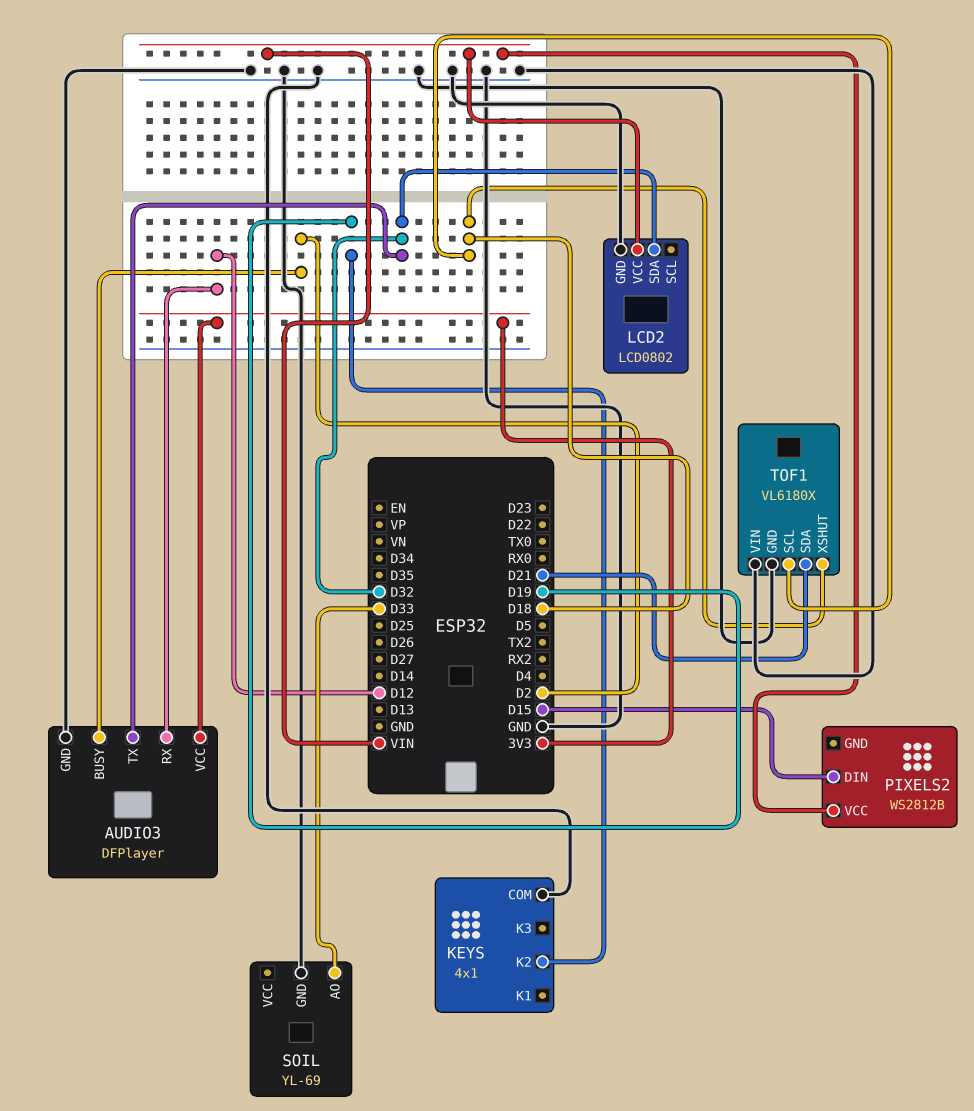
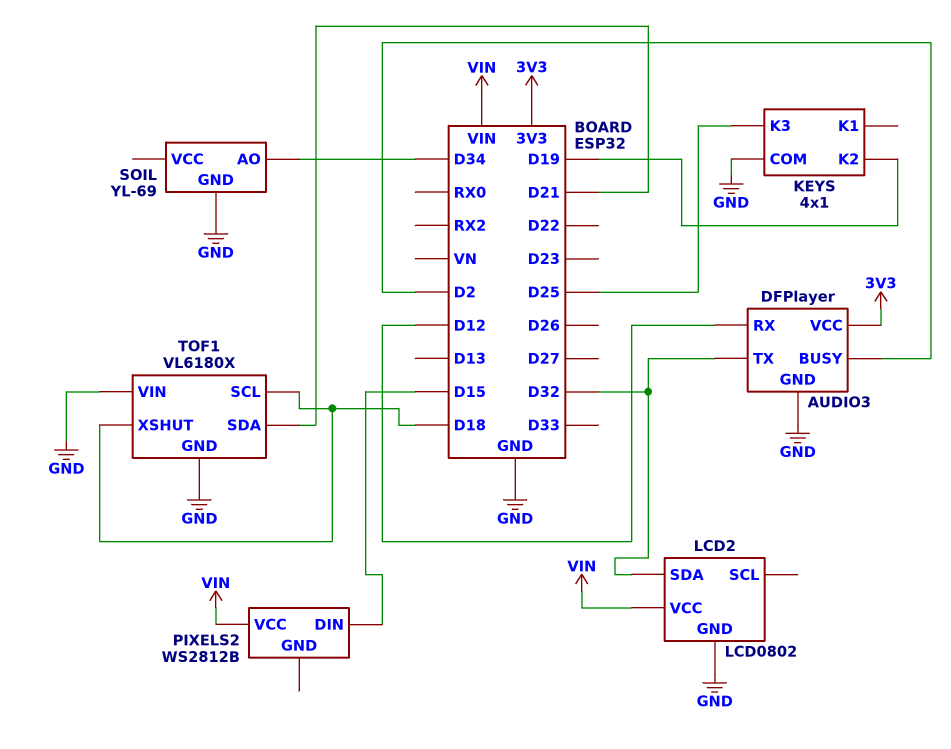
KEYS pin K3: none -> D25
SOIL pin AO: D33 -> D34

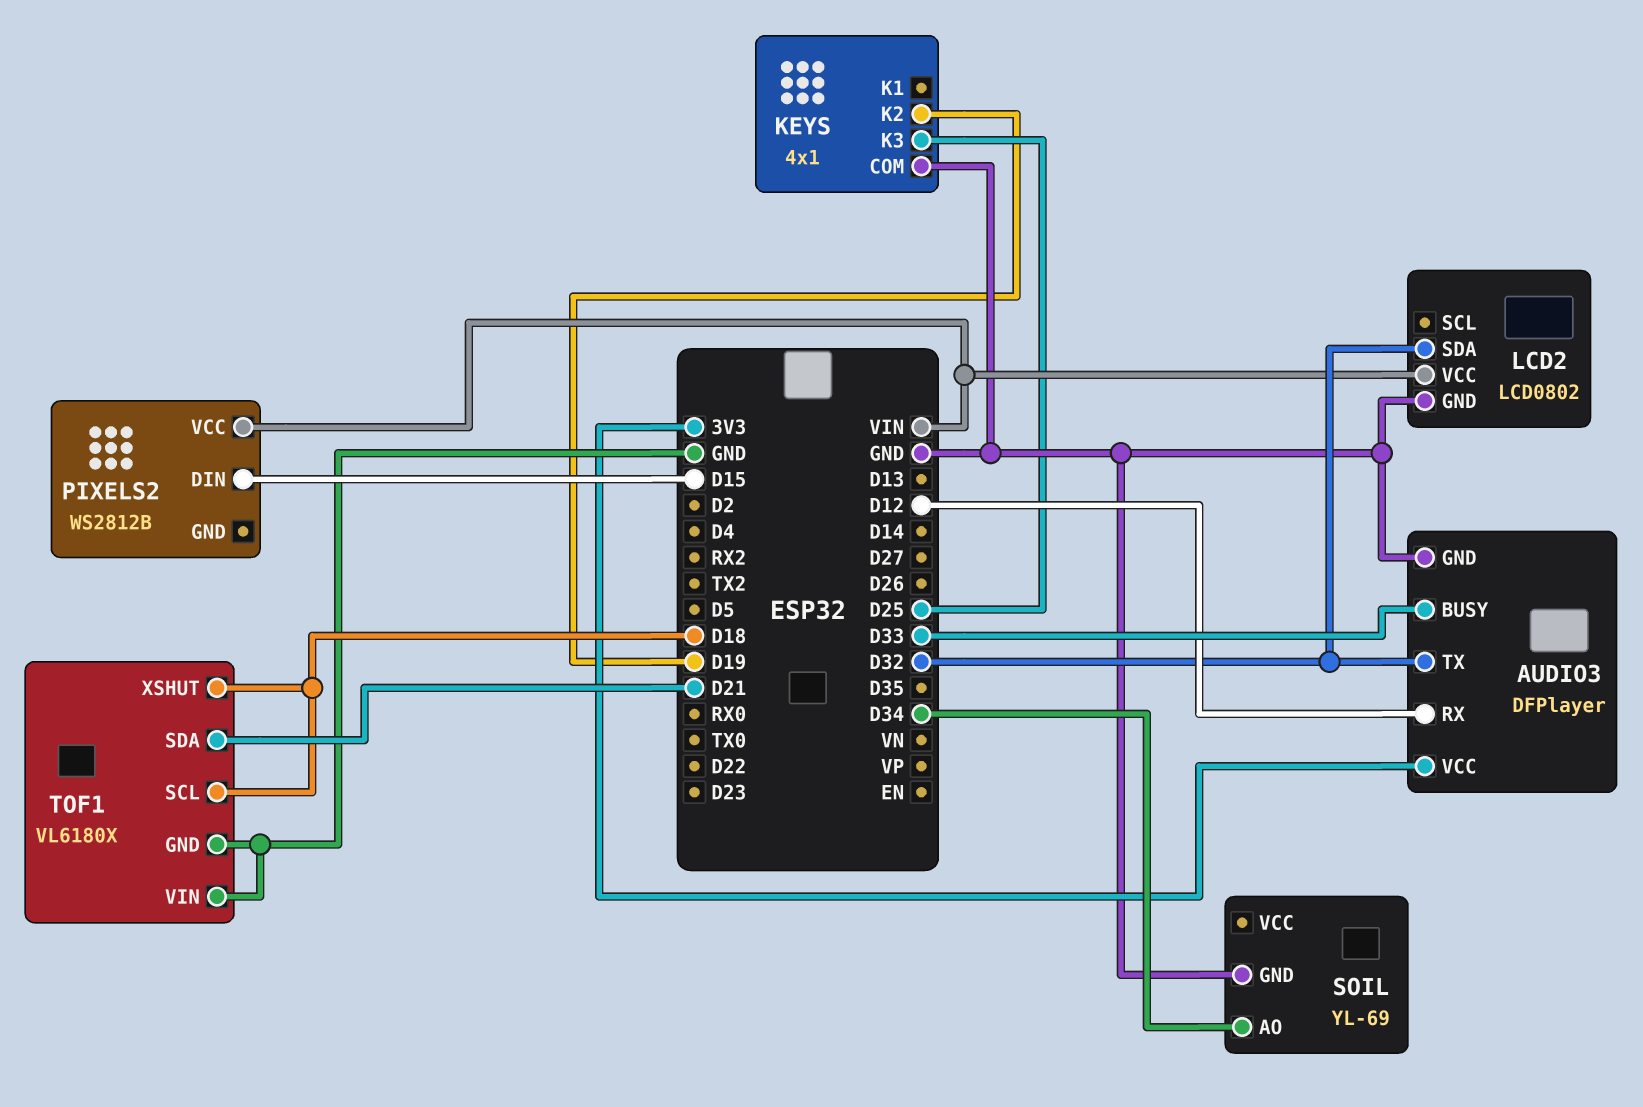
AUDIO3 pin BUSY: D2 -> D33

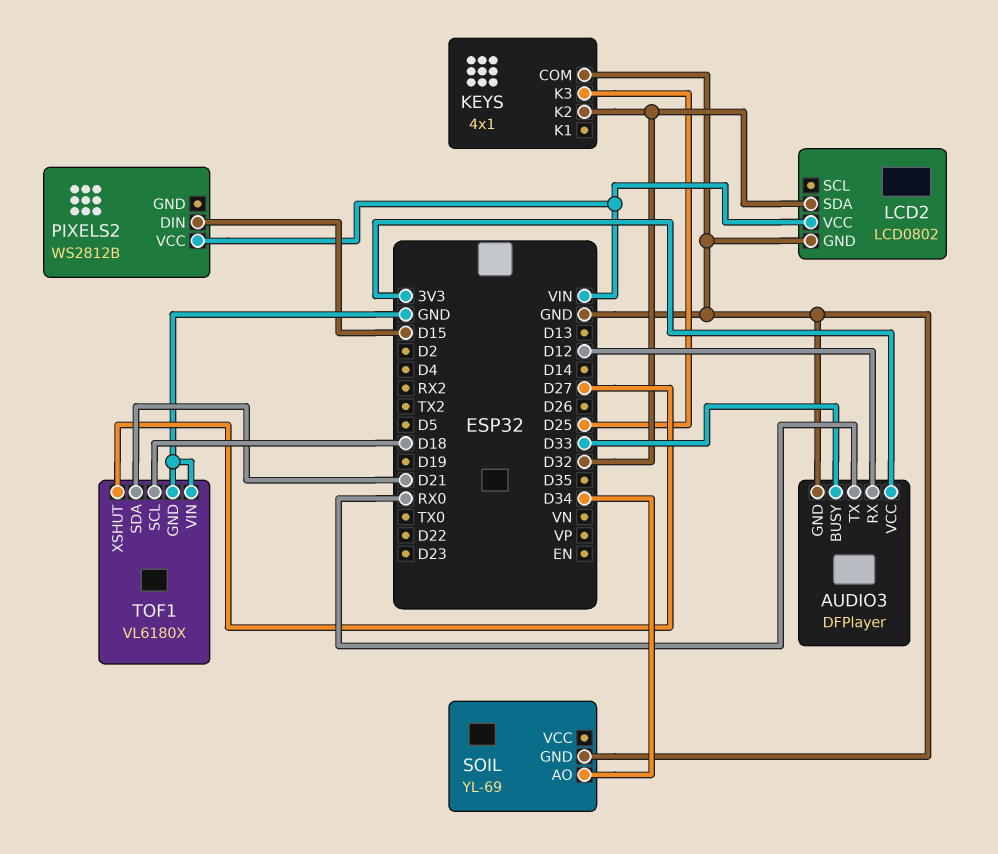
AUDIO3 pin TX: D32 -> RX0
KEYS pin K2: D19 -> D32
TOF1 pin XSHUT: D18 -> D27

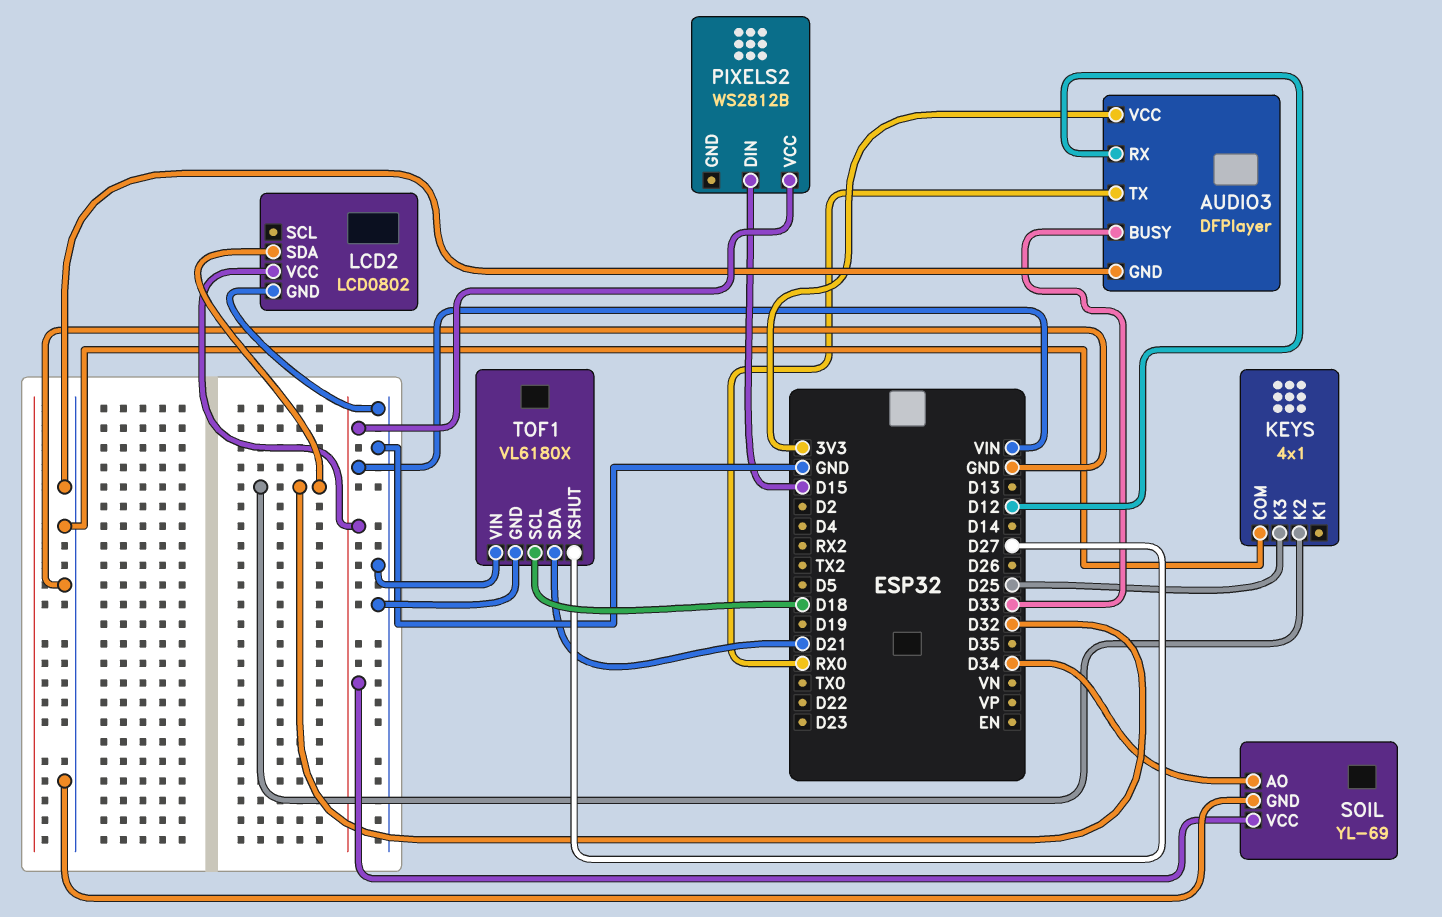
SOIL pin VCC: none -> VIN

